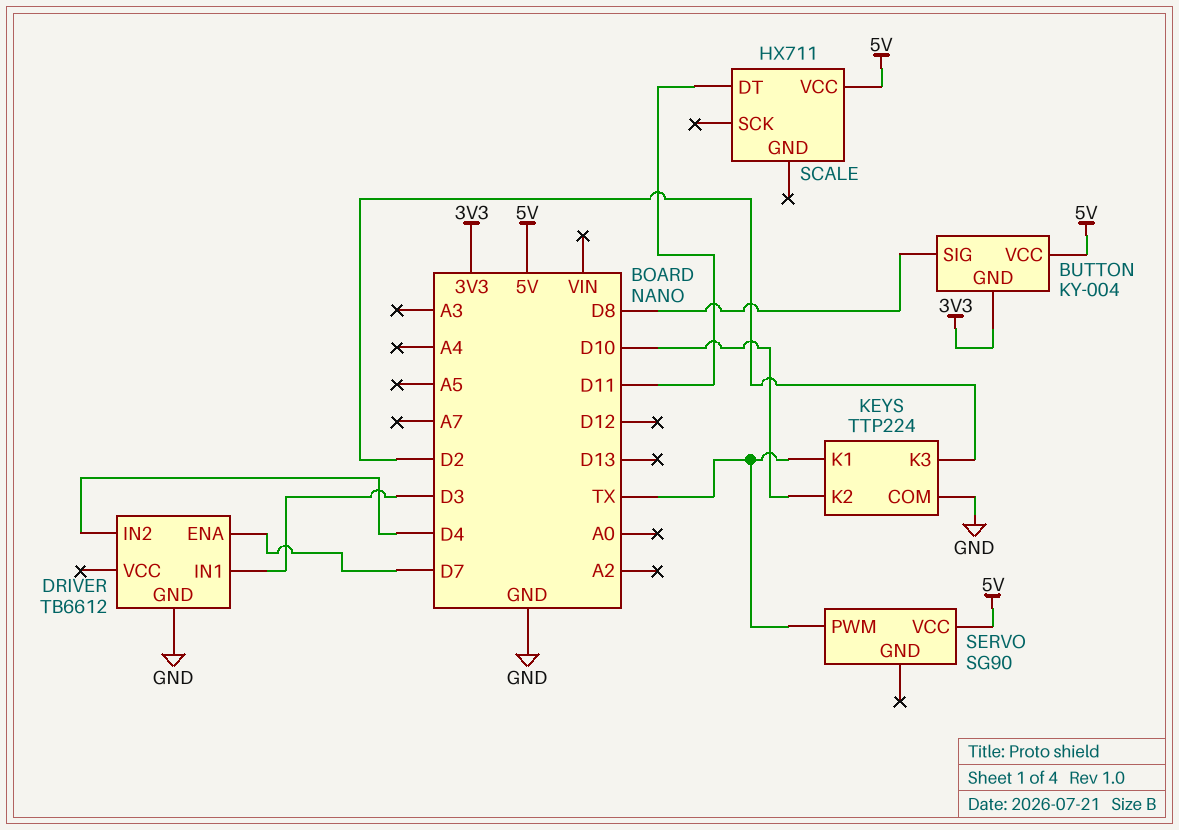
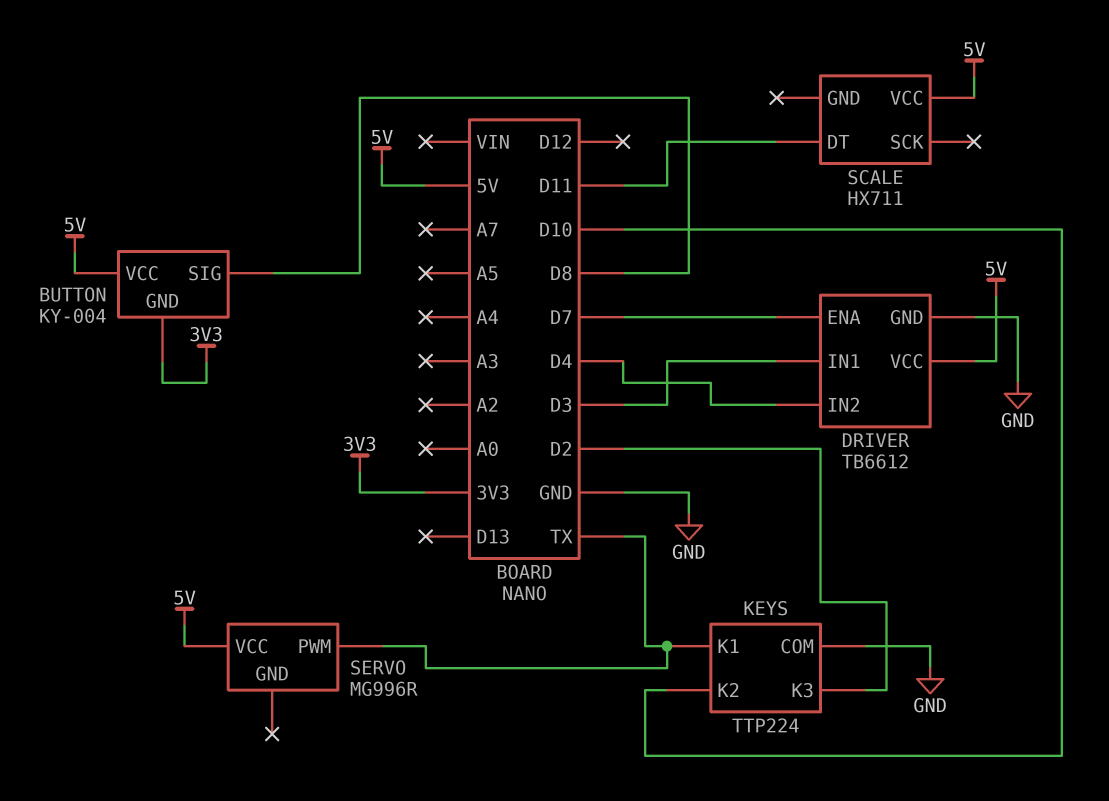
DRIVER pin VCC: none -> 5V
SERVO: SG90 -> MG996R

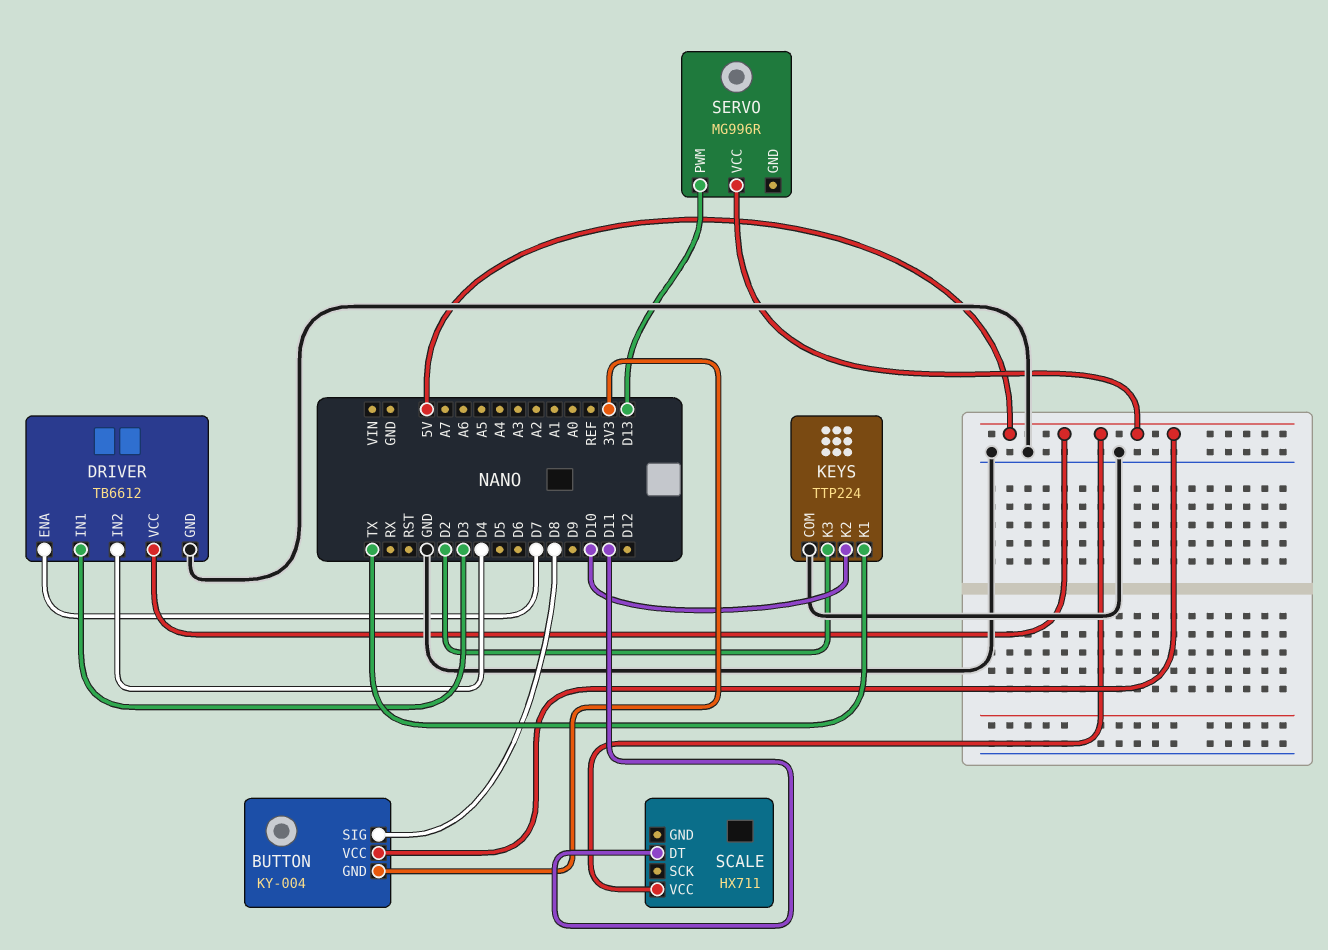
SERVO pin PWM: TX -> D13

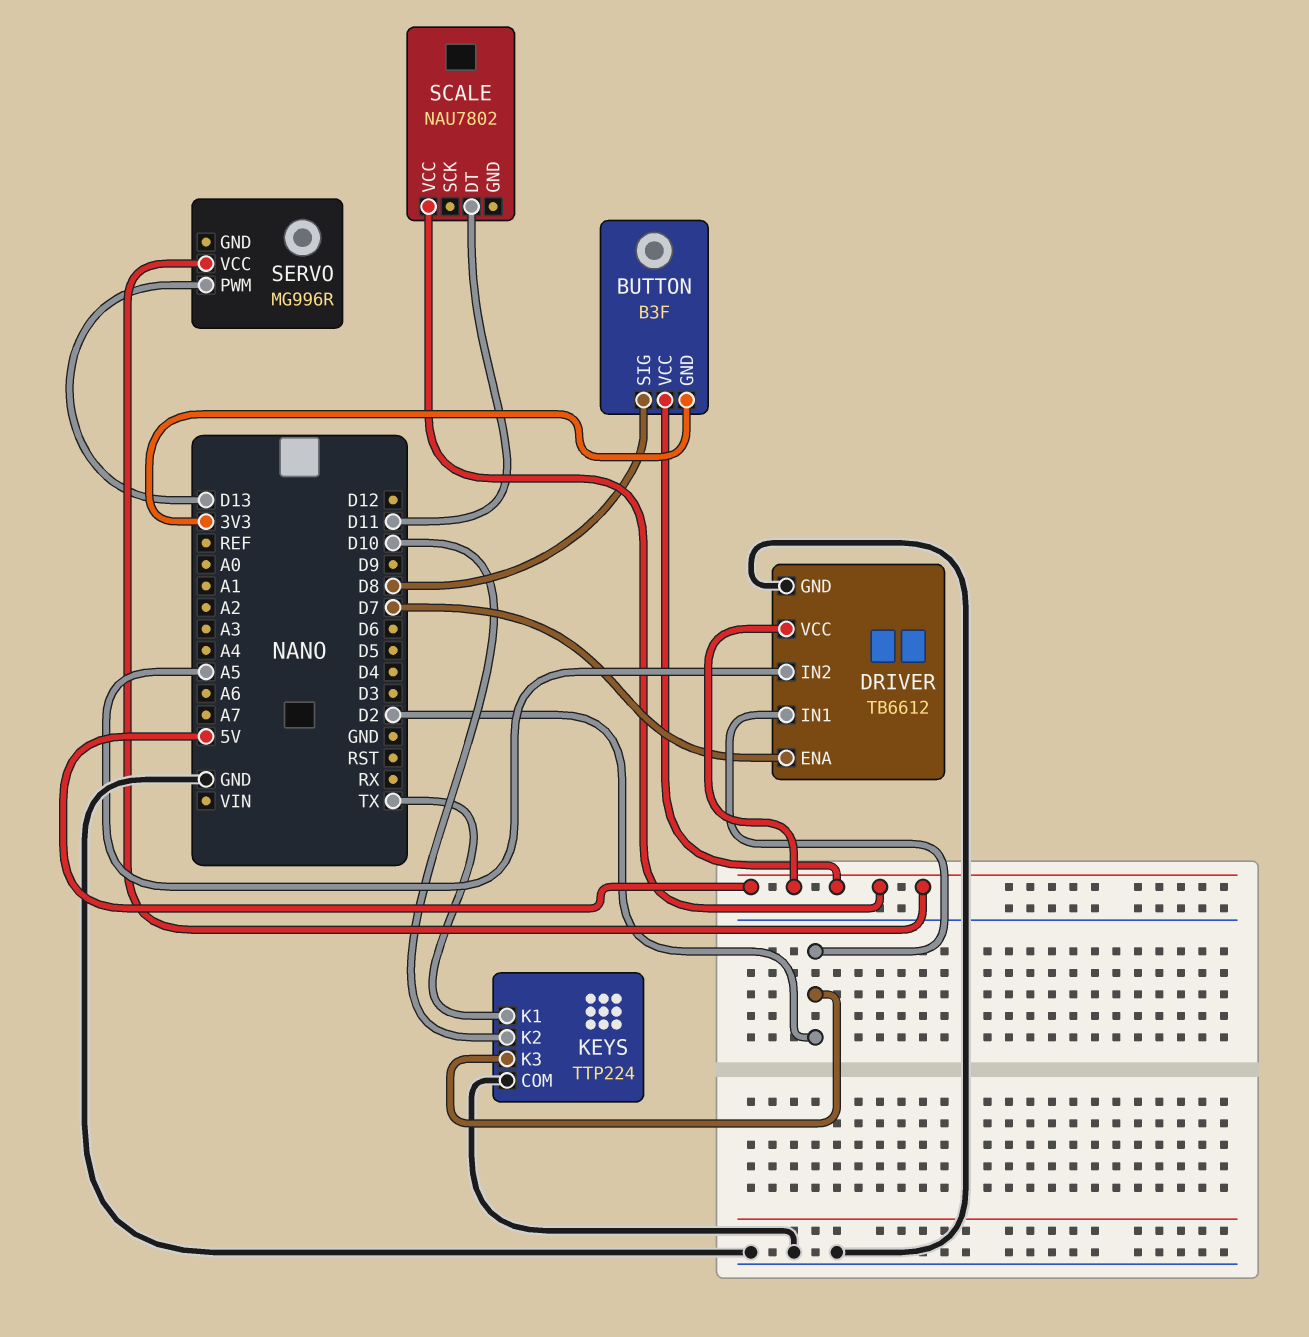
BUTTON: KY-004 -> B3F
DRIVER pin IN1: D3 -> D2
DRIVER pin IN2: D4 -> A5
SCALE: HX711 -> NAU7802

